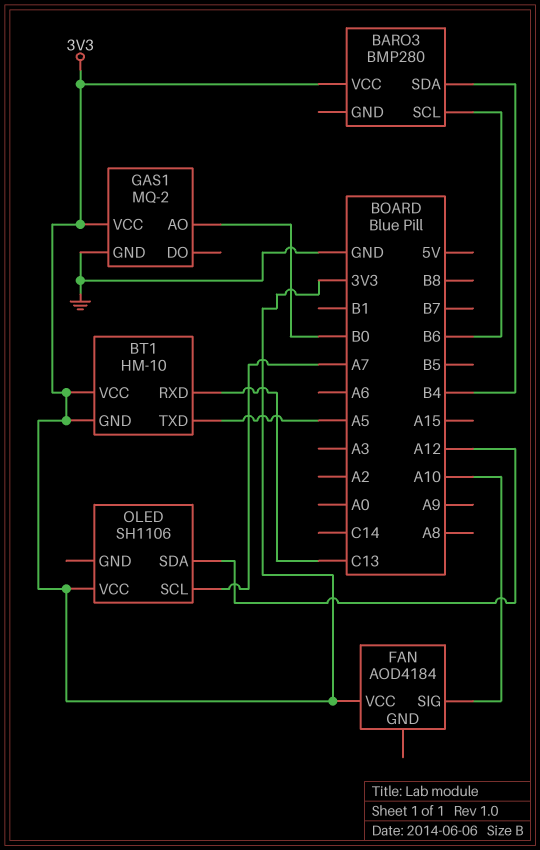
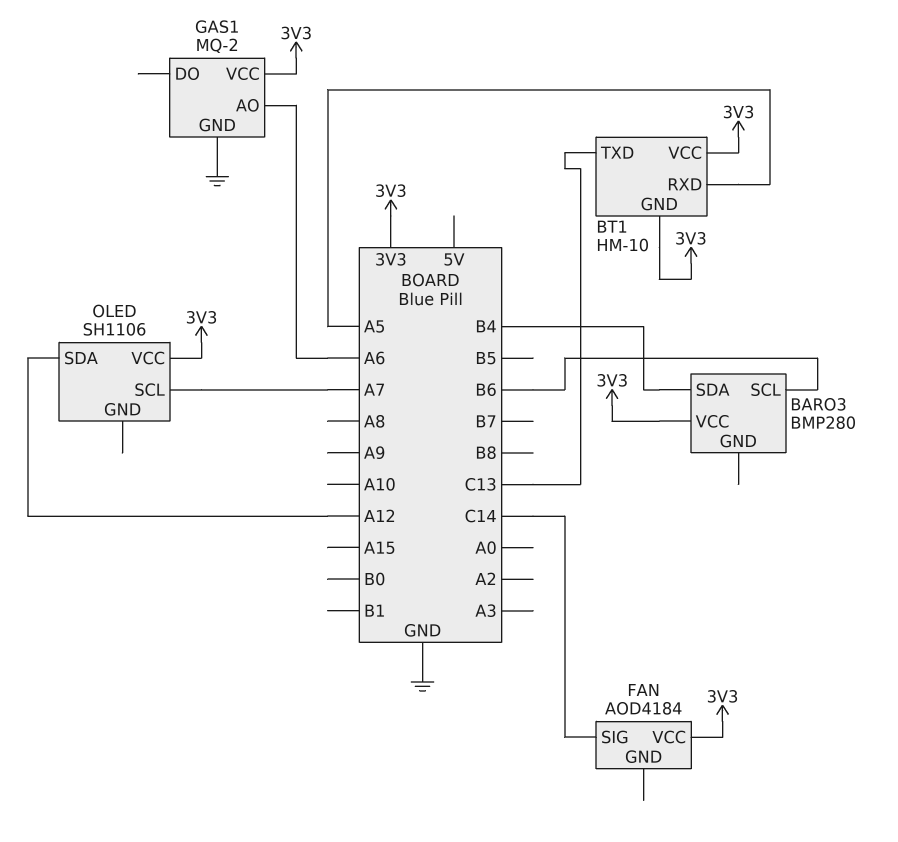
BT1 pin RXD: C13 -> A5
BT1 pin TXD: A5 -> C13
FAN pin SIG: A10 -> C14
GAS1 pin AO: B0 -> A6

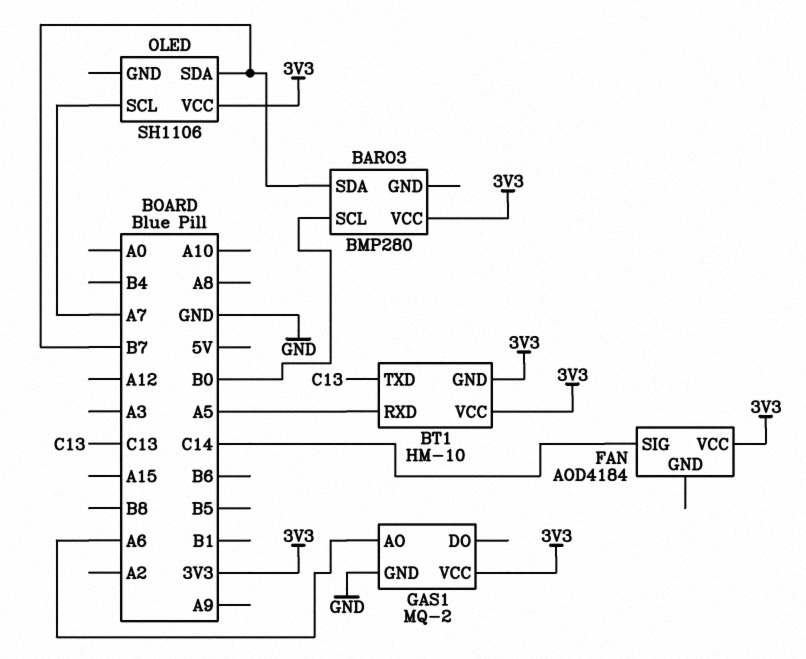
BARO3 pin SCL: B6 -> B0
BARO3 pin SDA: B4 -> B7
OLED pin SDA: A12 -> B7

